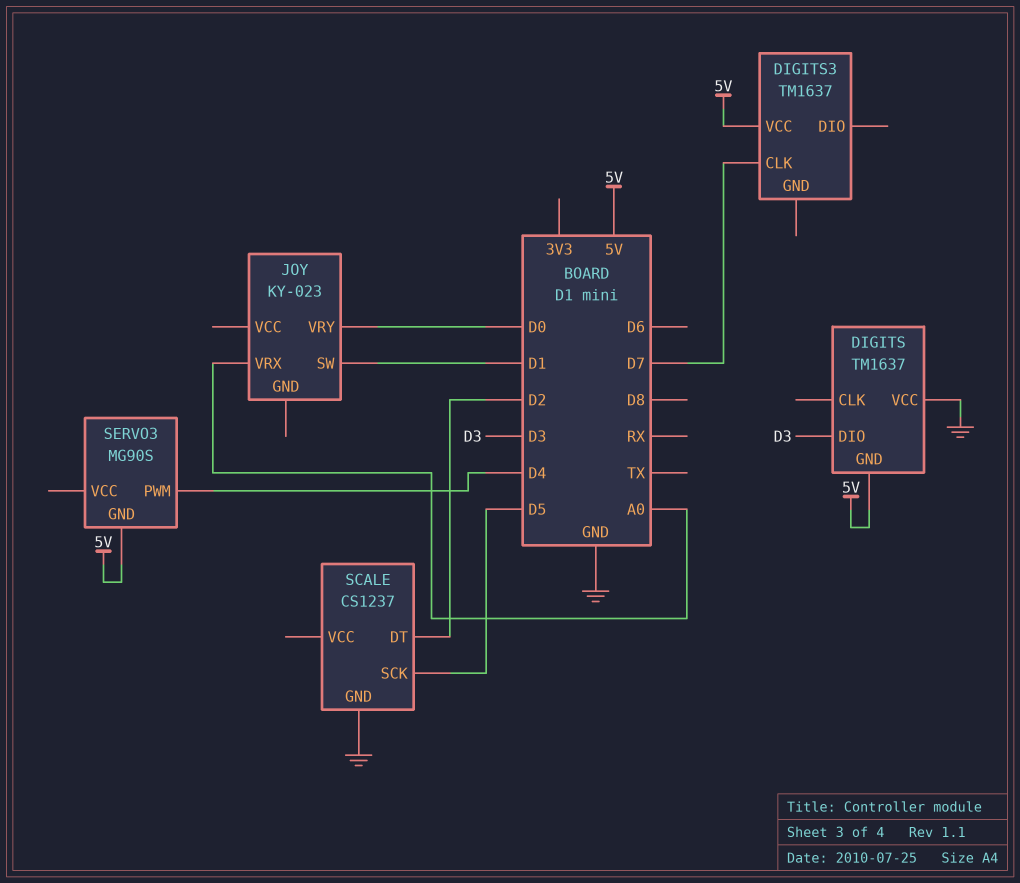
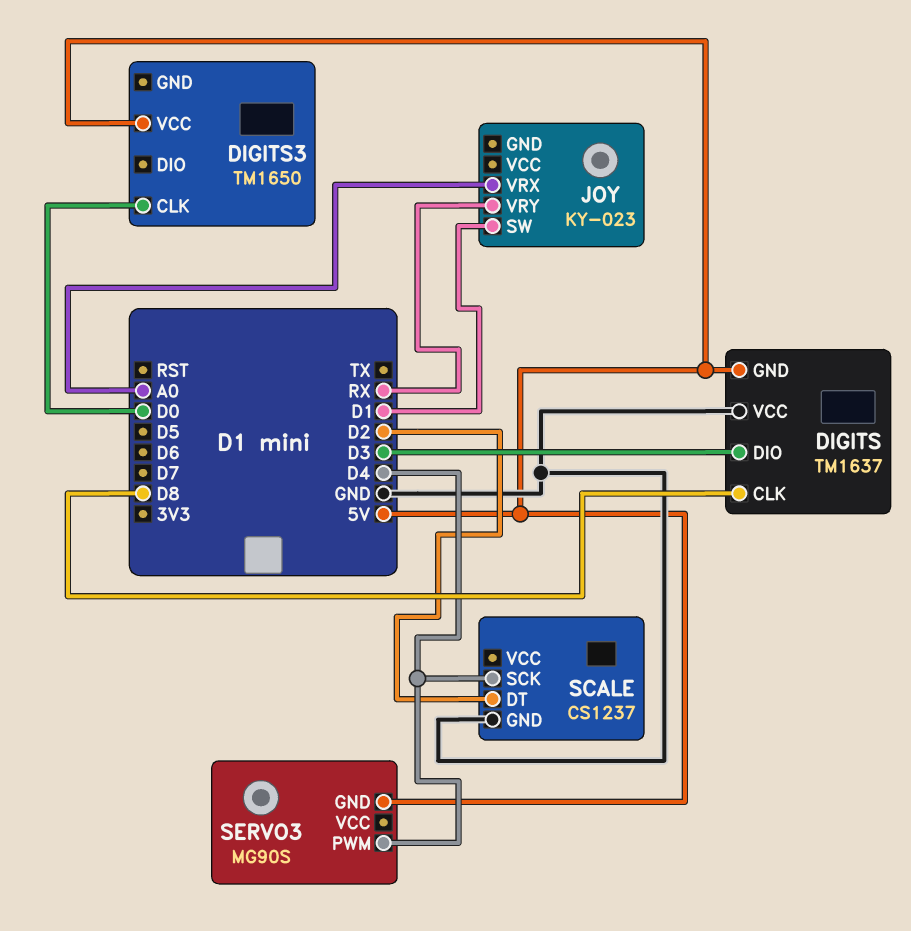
DIGITS pin CLK: none -> D8
DIGITS3: TM1637 -> TM1650
DIGITS3 pin CLK: D7 -> D0
JOY pin VRY: D0 -> RX
SCALE pin SCK: D5 -> D4

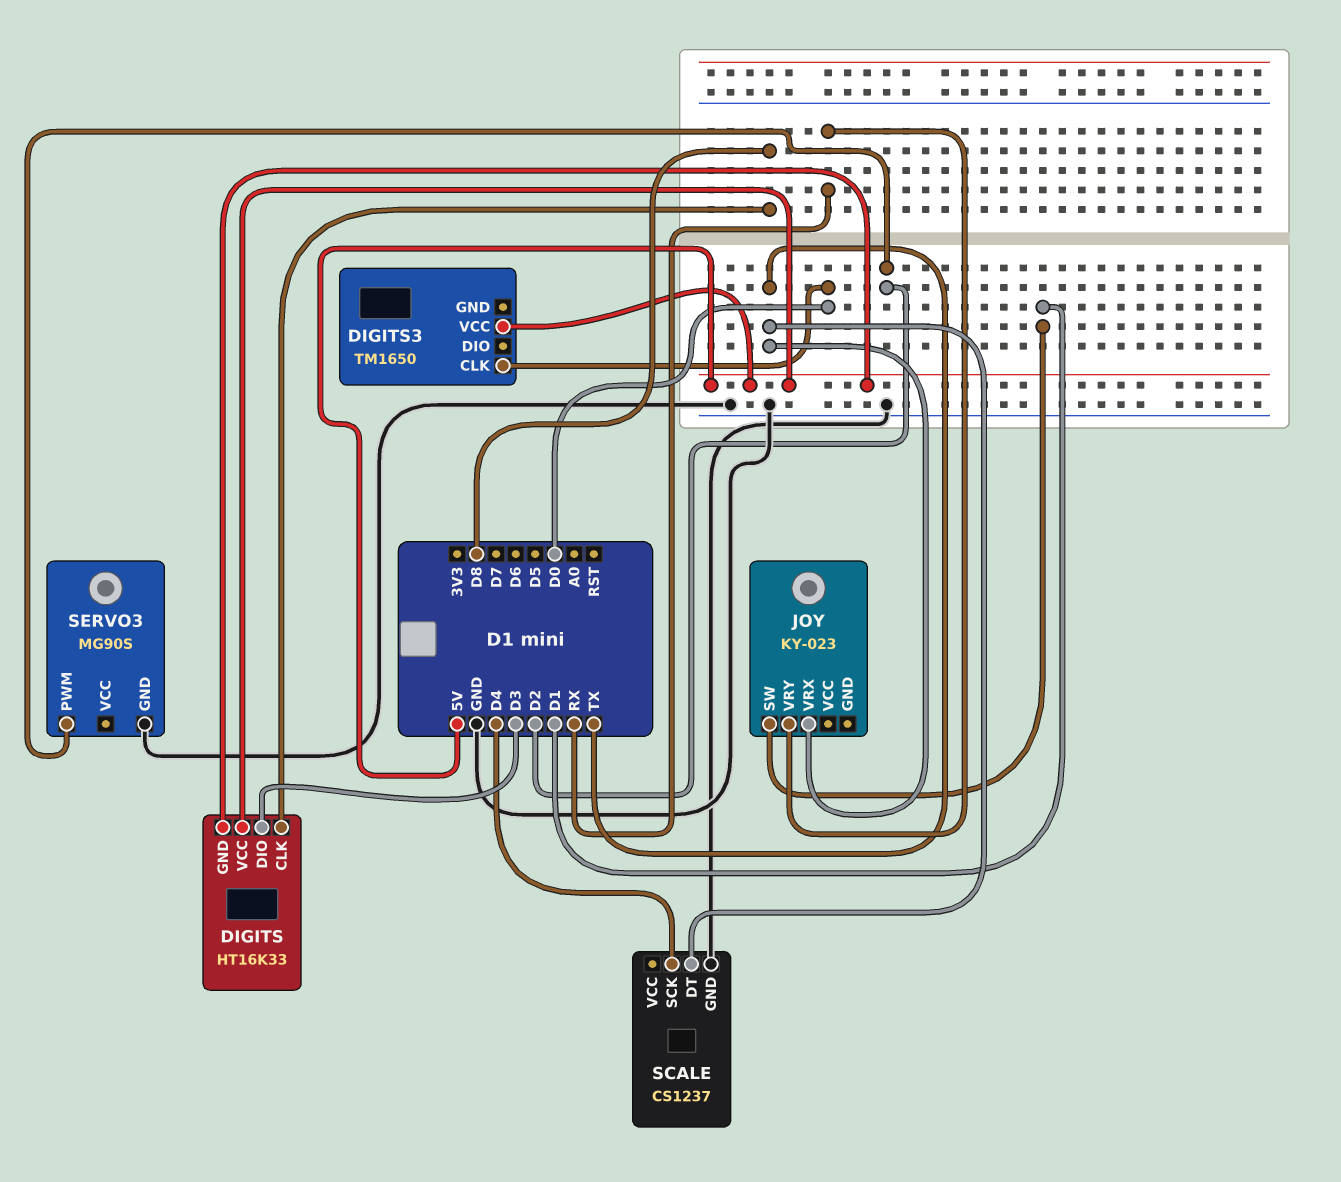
DIGITS: TM1637 -> HT16K33
DIGITS pin VCC: GND -> 5V
JOY pin VRX: A0 -> TX
SCALE pin DT: D2 -> TX
SERVO3 pin GND: 5V -> GND
SERVO3 pin PWM: D4 -> D2

